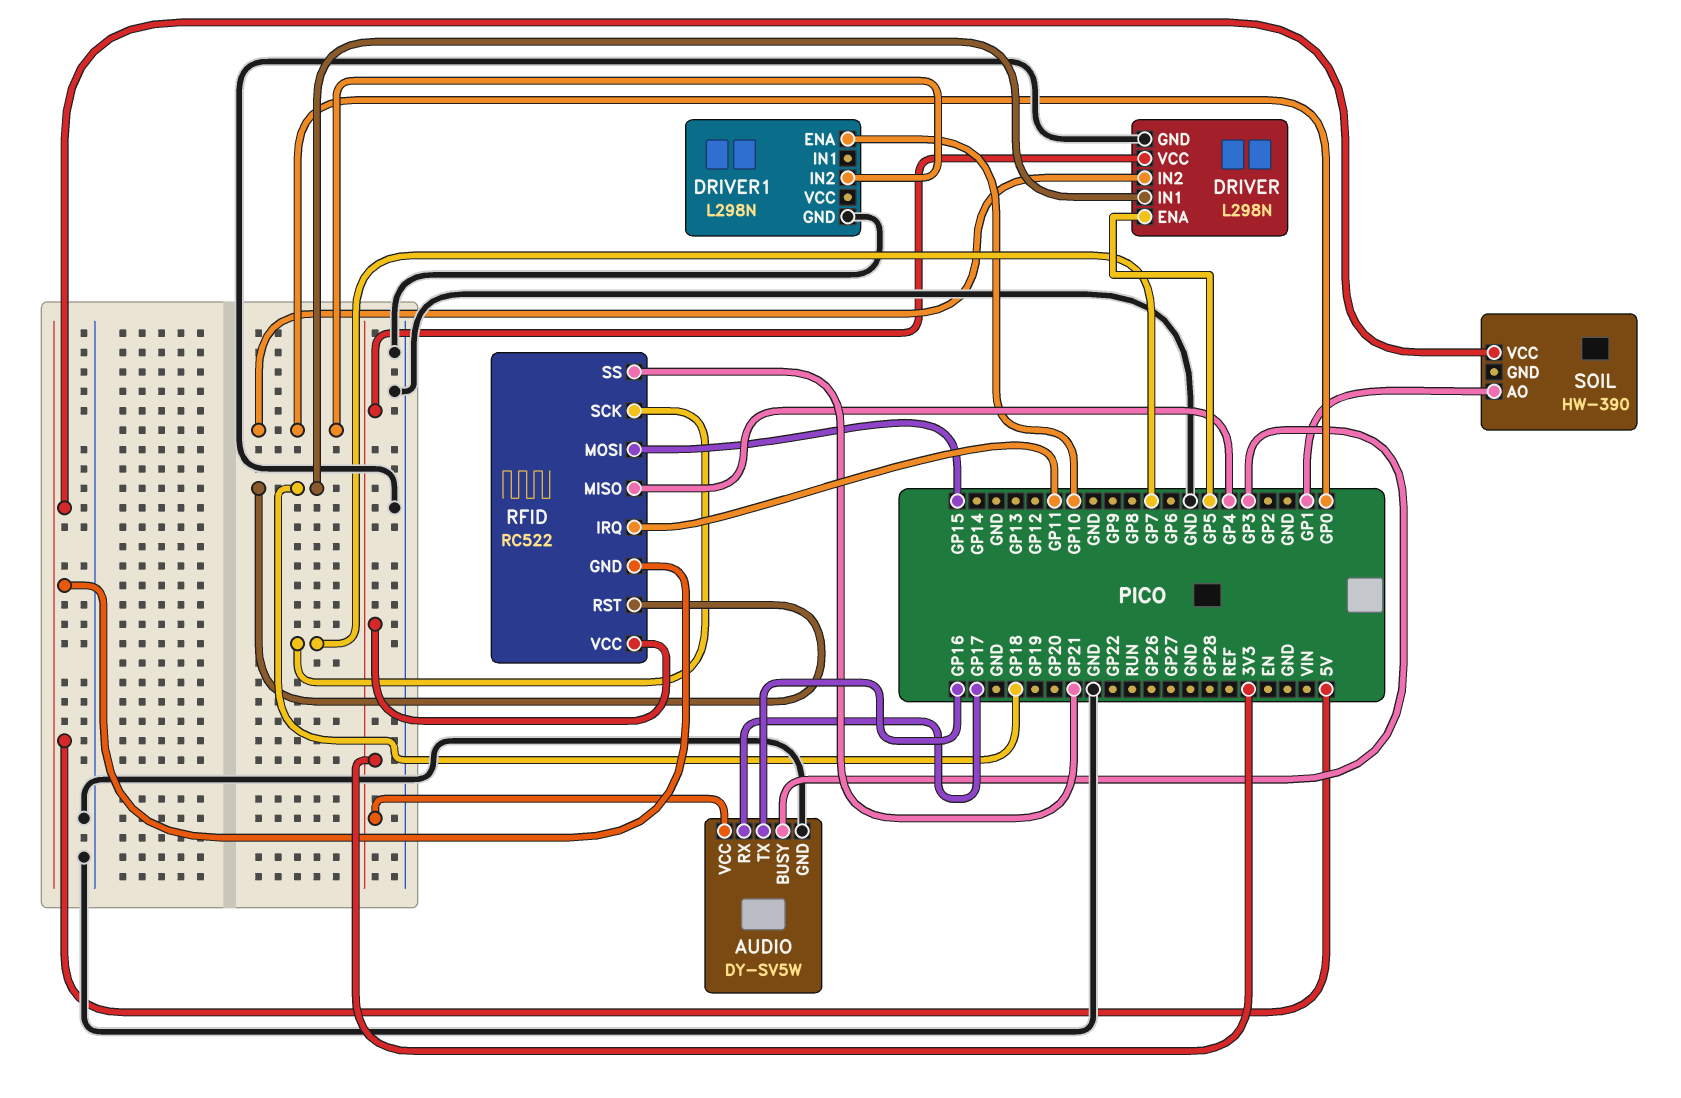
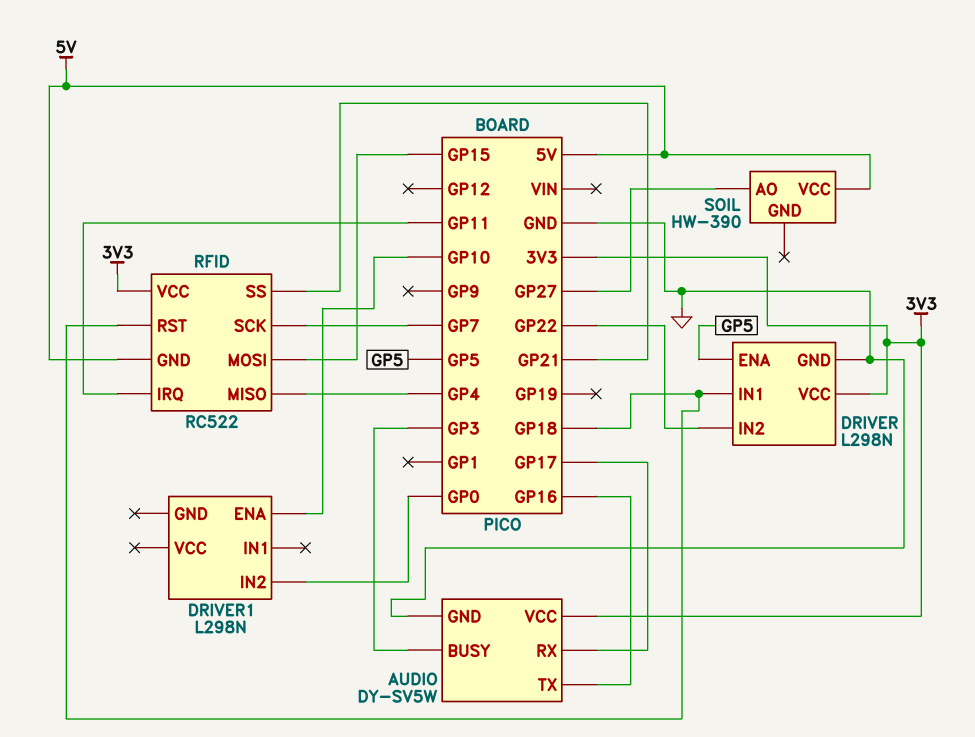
DRIVER pin IN2: GP0 -> GP22
DRIVER1 pin GND: GND -> none
SOIL pin AO: GP1 -> GP27

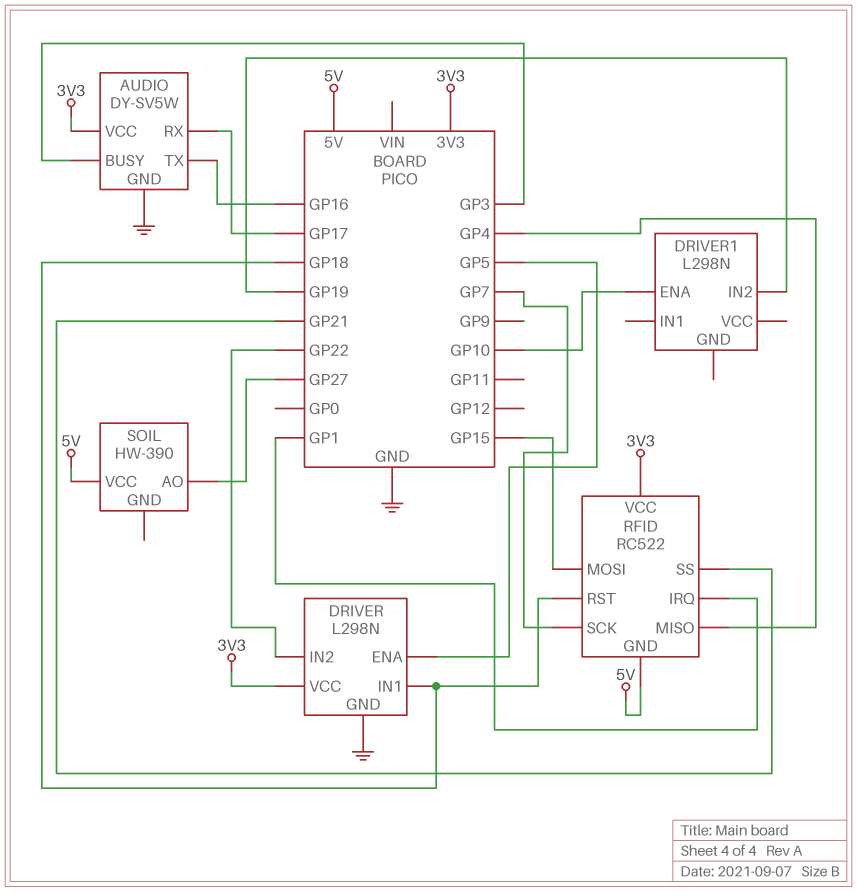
DRIVER1 pin IN2: GP0 -> GP19
RFID pin IRQ: GP11 -> GP1

